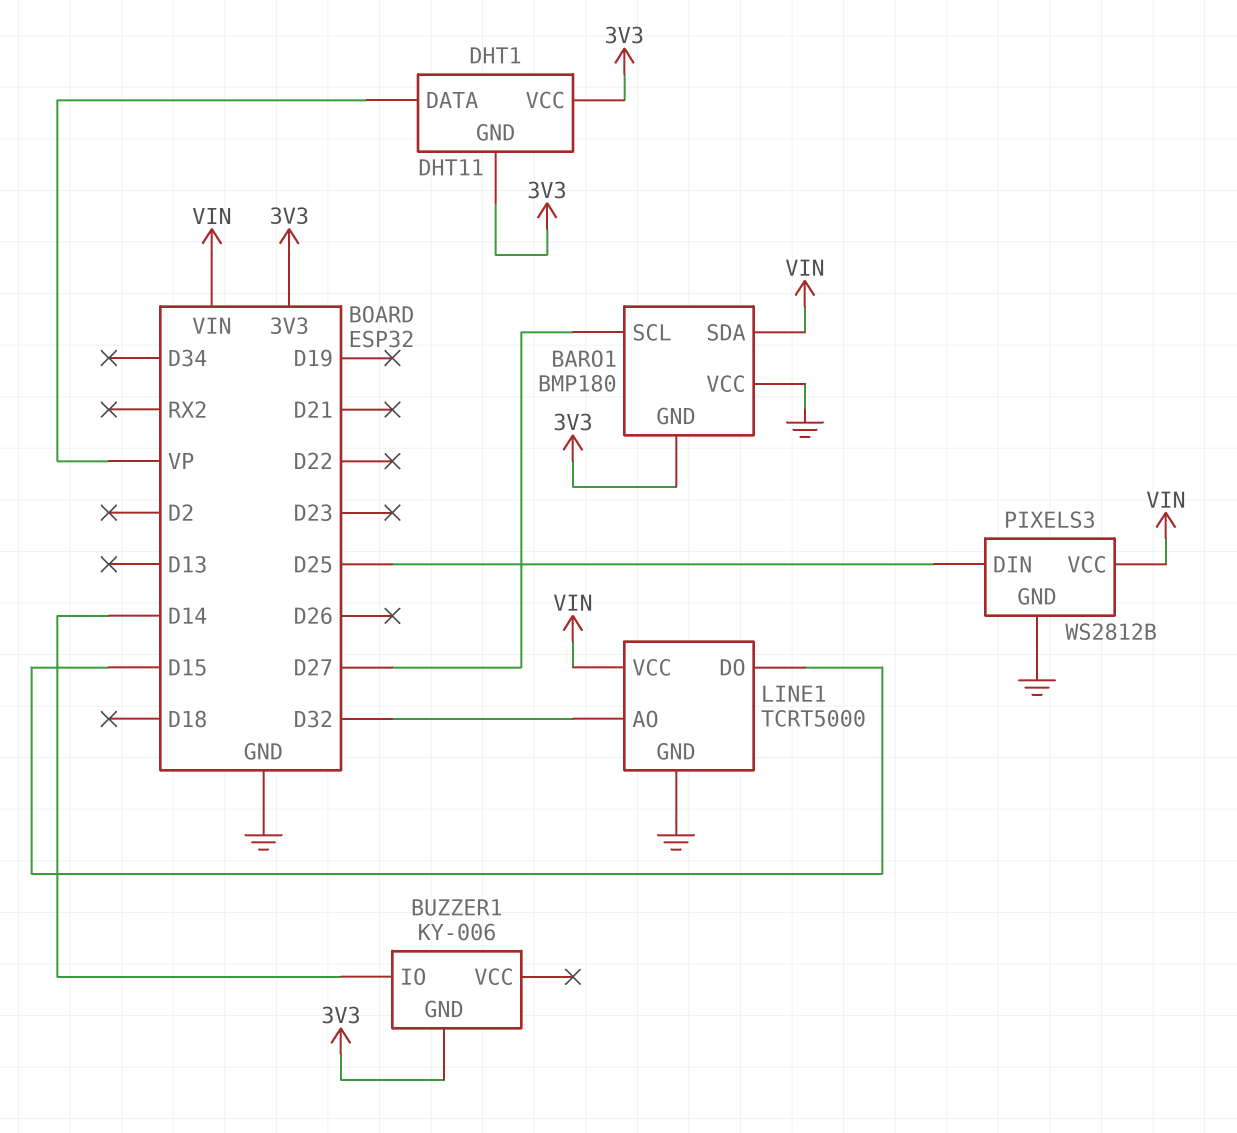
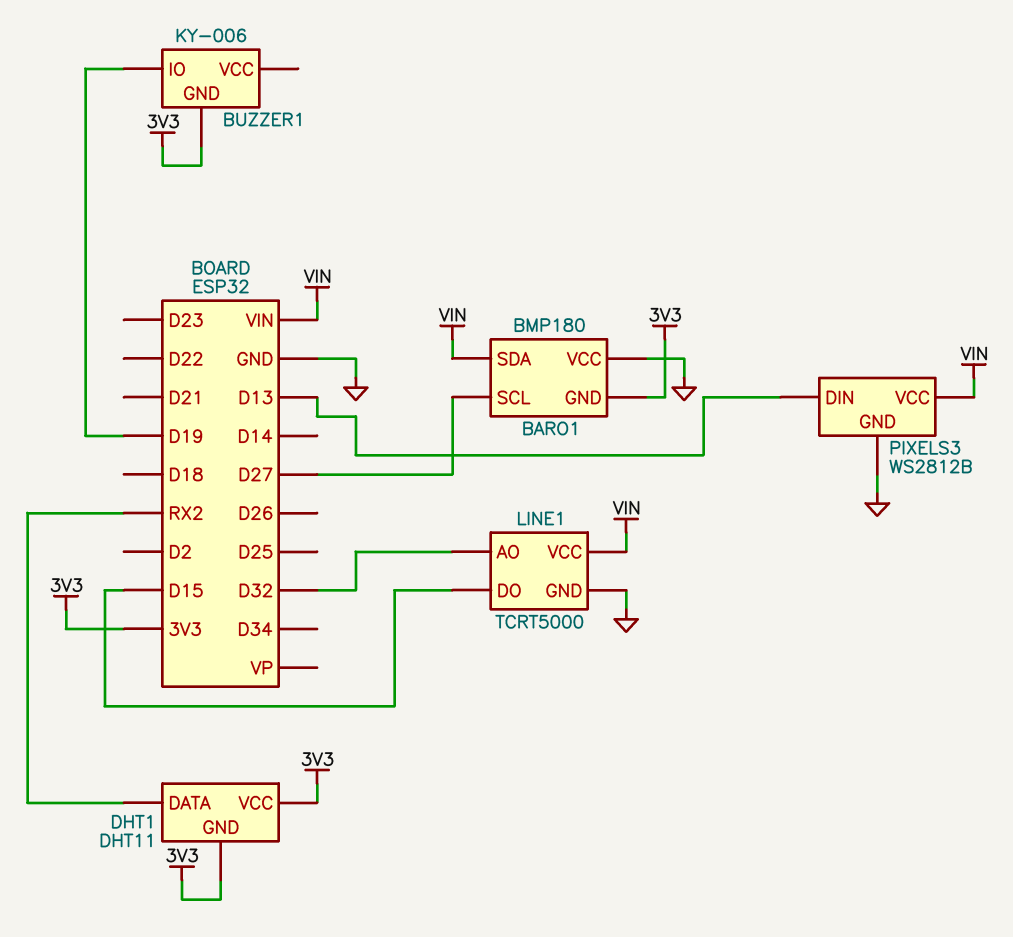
BUZZER1 pin IO: D14 -> D19
DHT1 pin DATA: VP -> RX2
PIXELS3 pin DIN: D25 -> D13

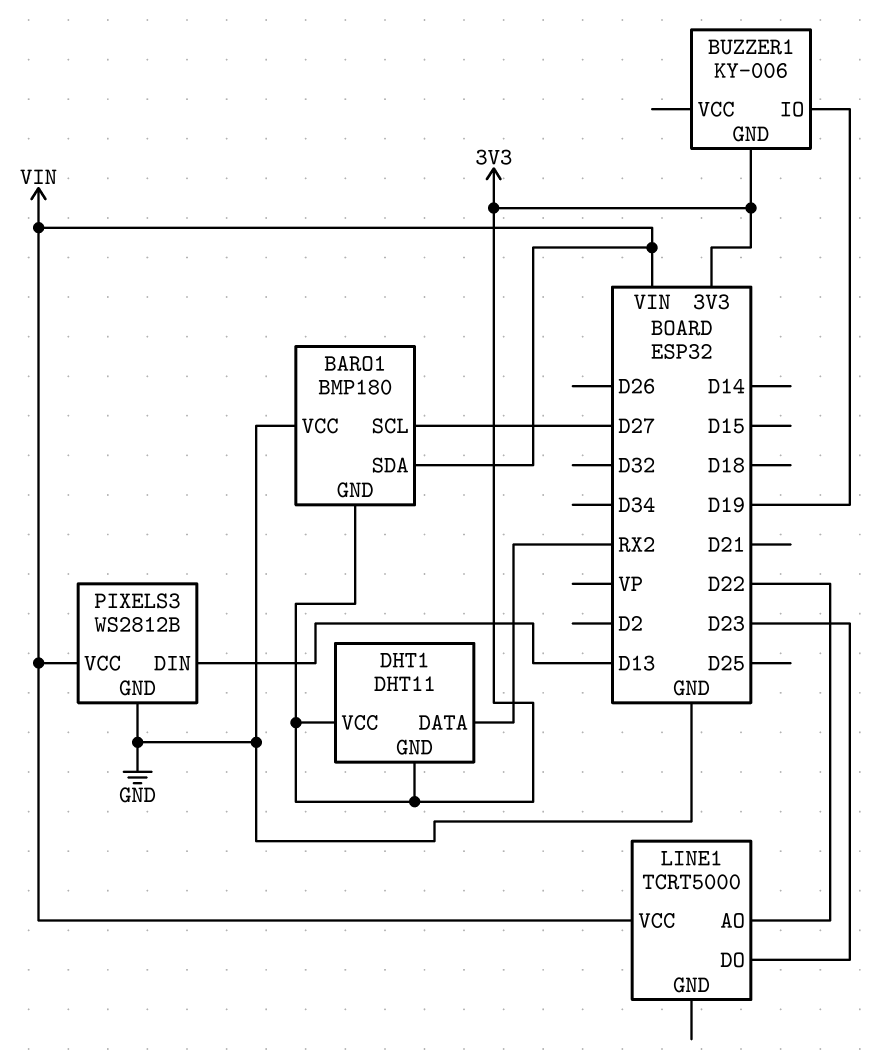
LINE1 pin AO: D32 -> D22
LINE1 pin DO: D15 -> D23
LINE1 pin GND: GND -> none

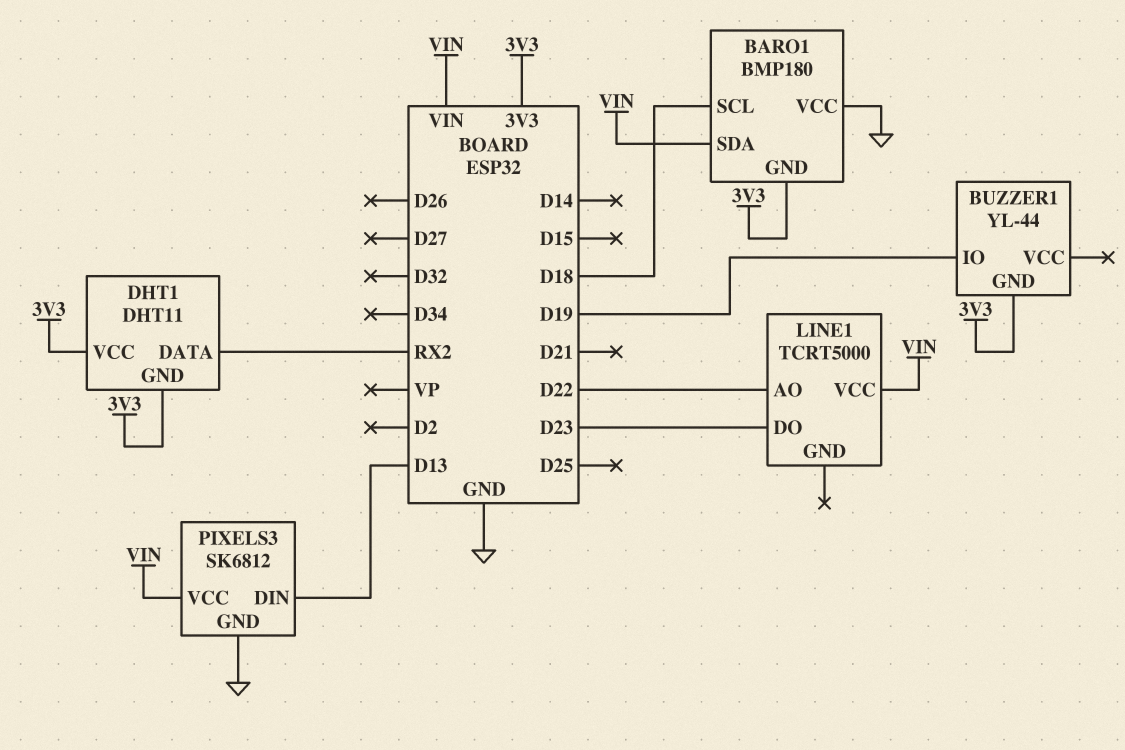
BARO1 pin SCL: D27 -> D18
BUZZER1: KY-006 -> YL-44
PIXELS3: WS2812B -> SK6812

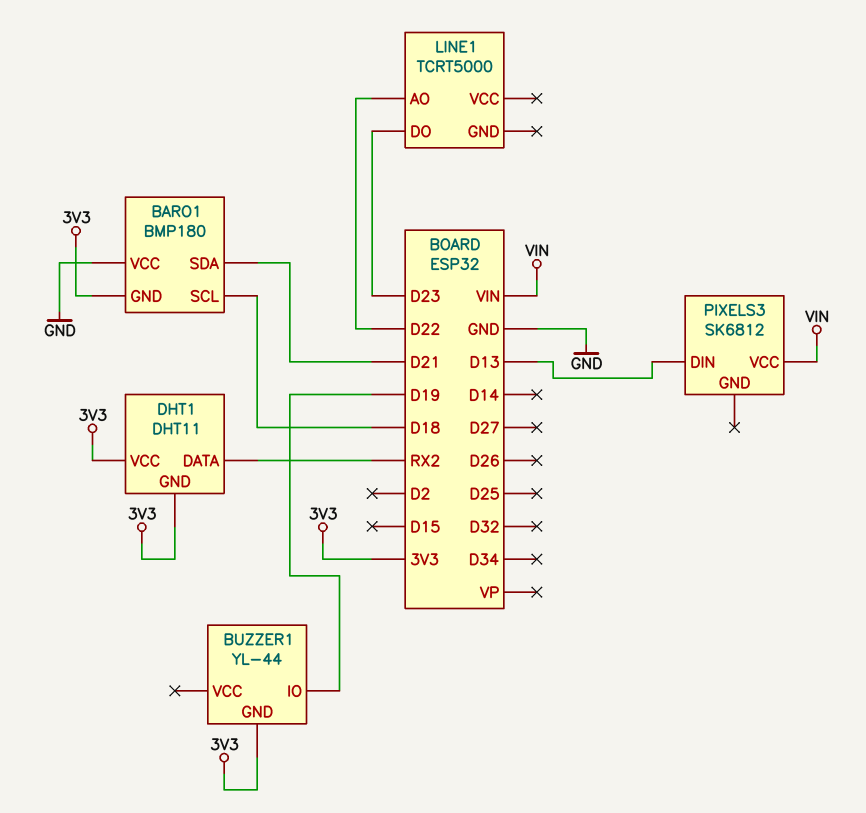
BARO1 pin SDA: VIN -> D21
LINE1 pin VCC: VIN -> none
PIXELS3 pin GND: GND -> none

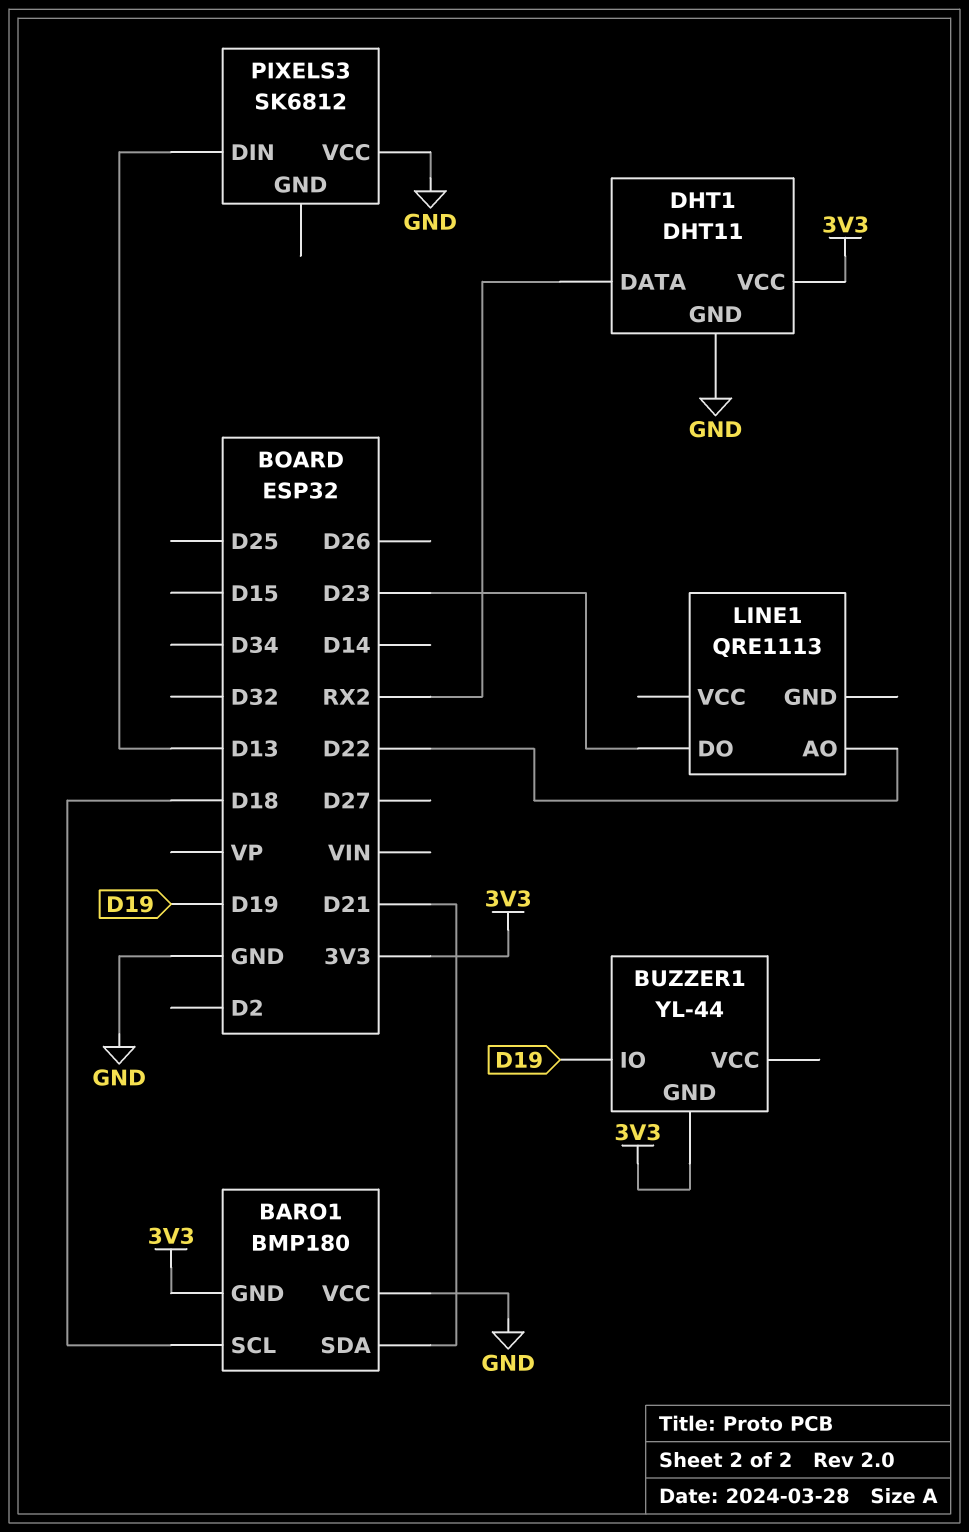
DHT1 pin GND: 3V3 -> GND
LINE1: TCRT5000 -> QRE1113
PIXELS3 pin VCC: VIN -> GND

